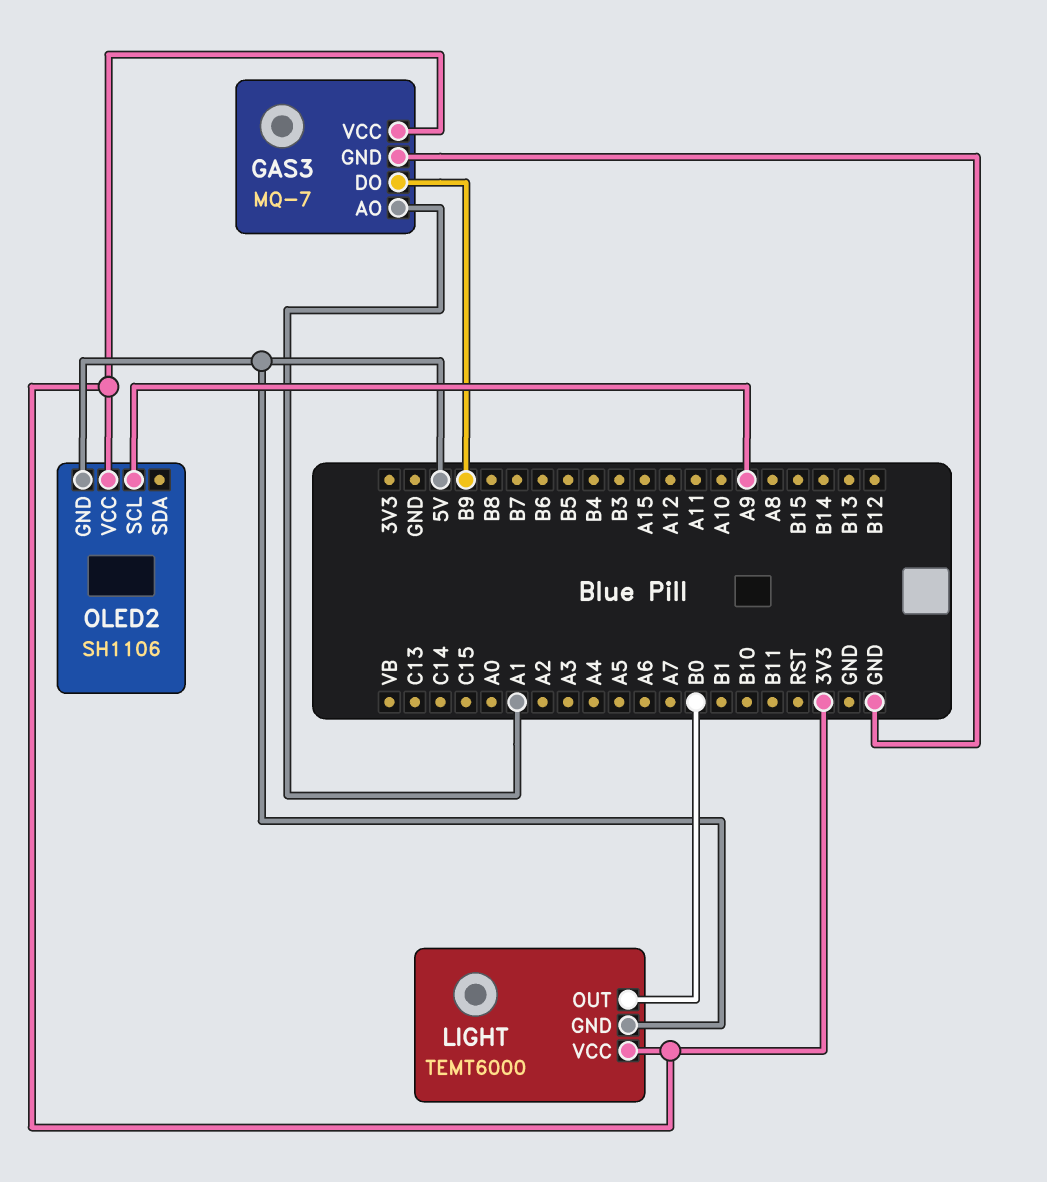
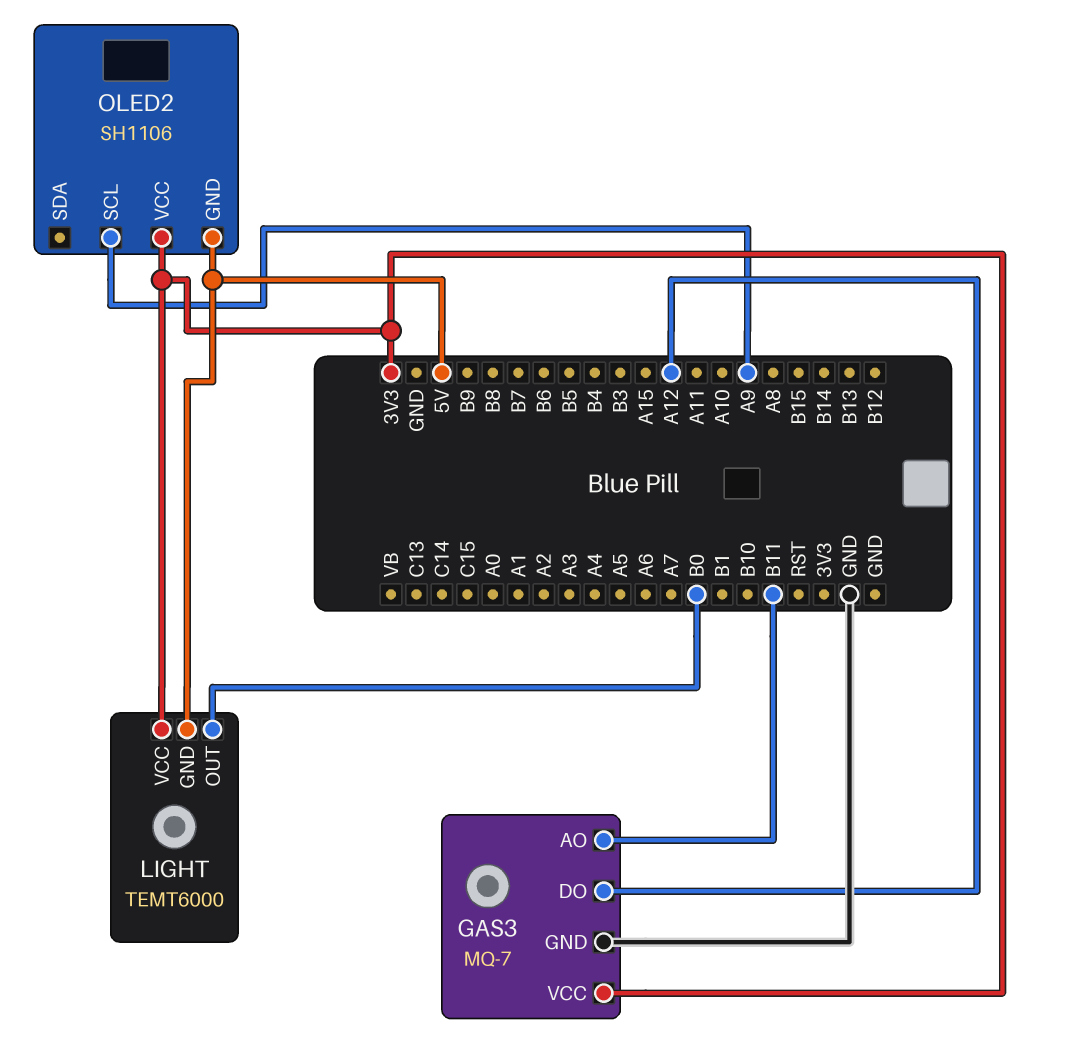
GAS3 pin AO: A1 -> B11
GAS3 pin DO: B9 -> A12

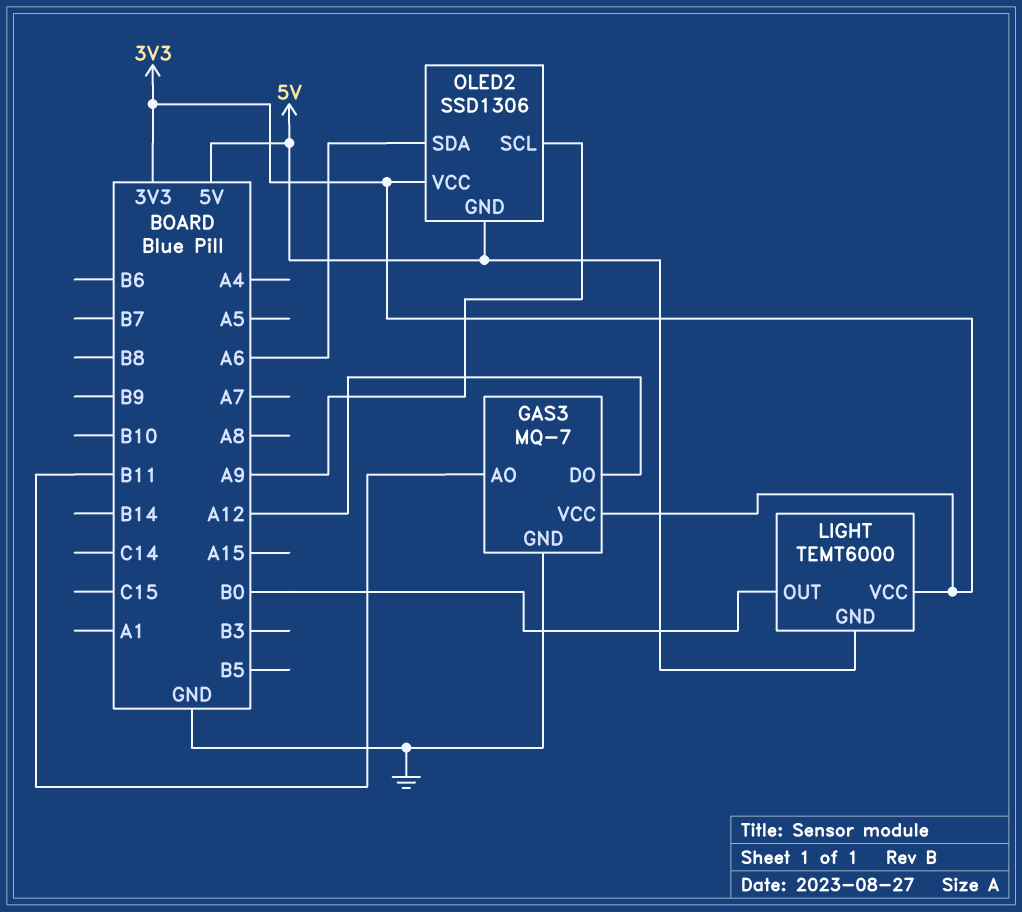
OLED2: SH1106 -> SSD1306
OLED2 pin SDA: none -> A6

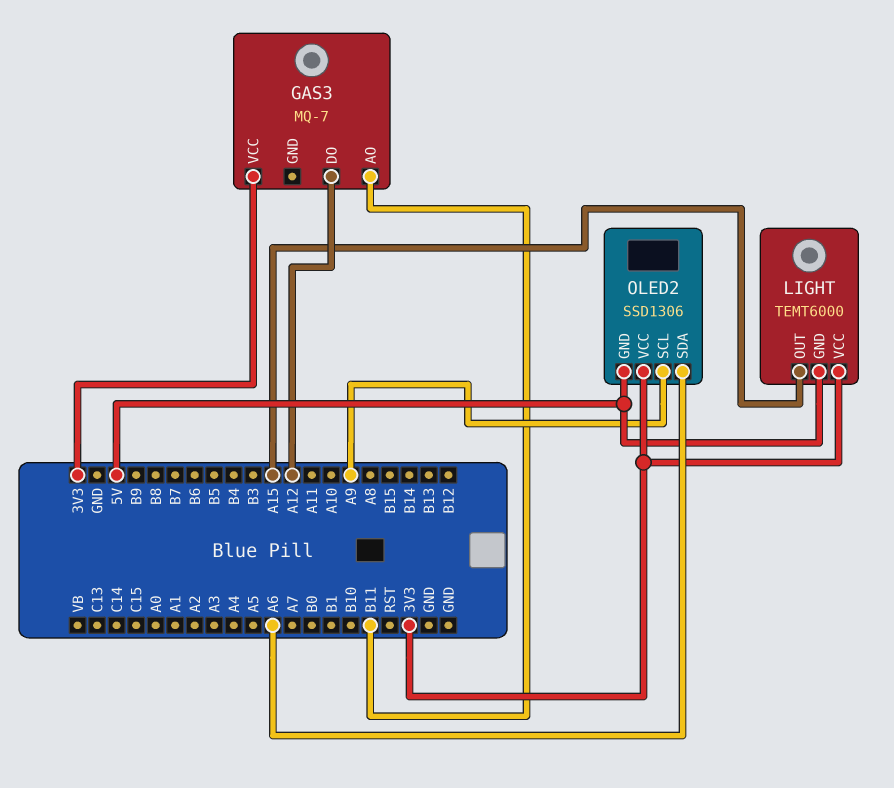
GAS3 pin GND: GND -> none
LIGHT pin OUT: B0 -> A15

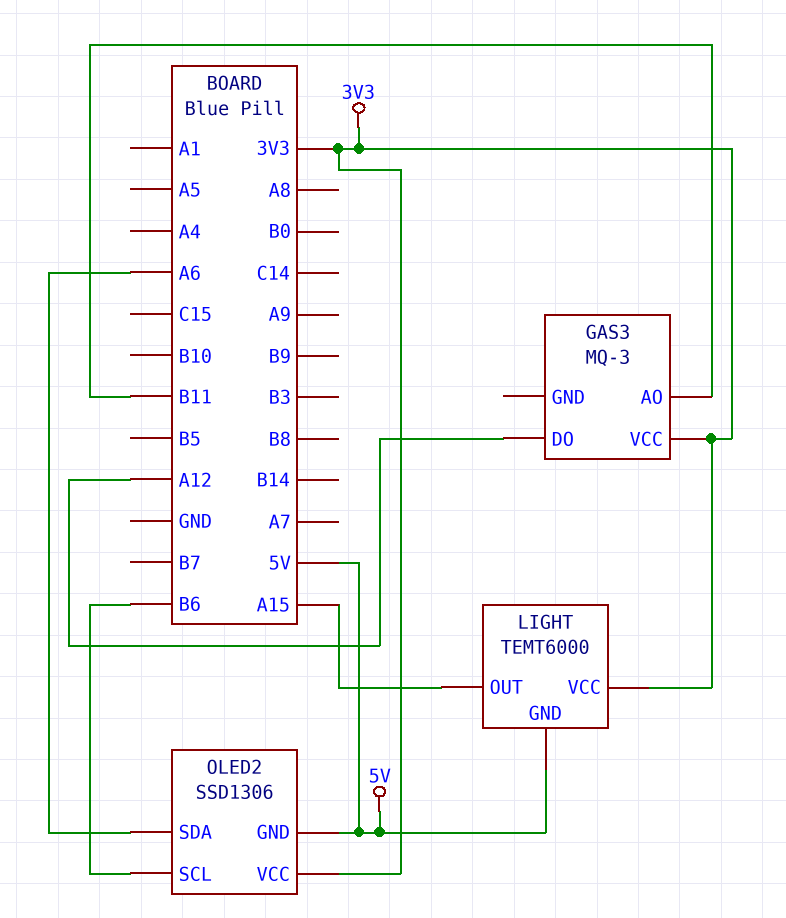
GAS3: MQ-7 -> MQ-3
OLED2 pin SCL: A9 -> B6

